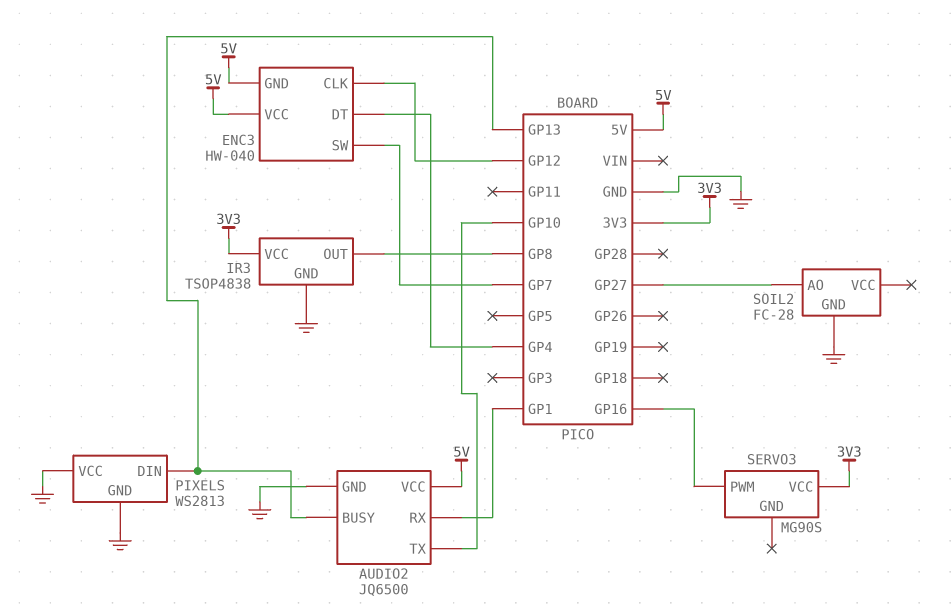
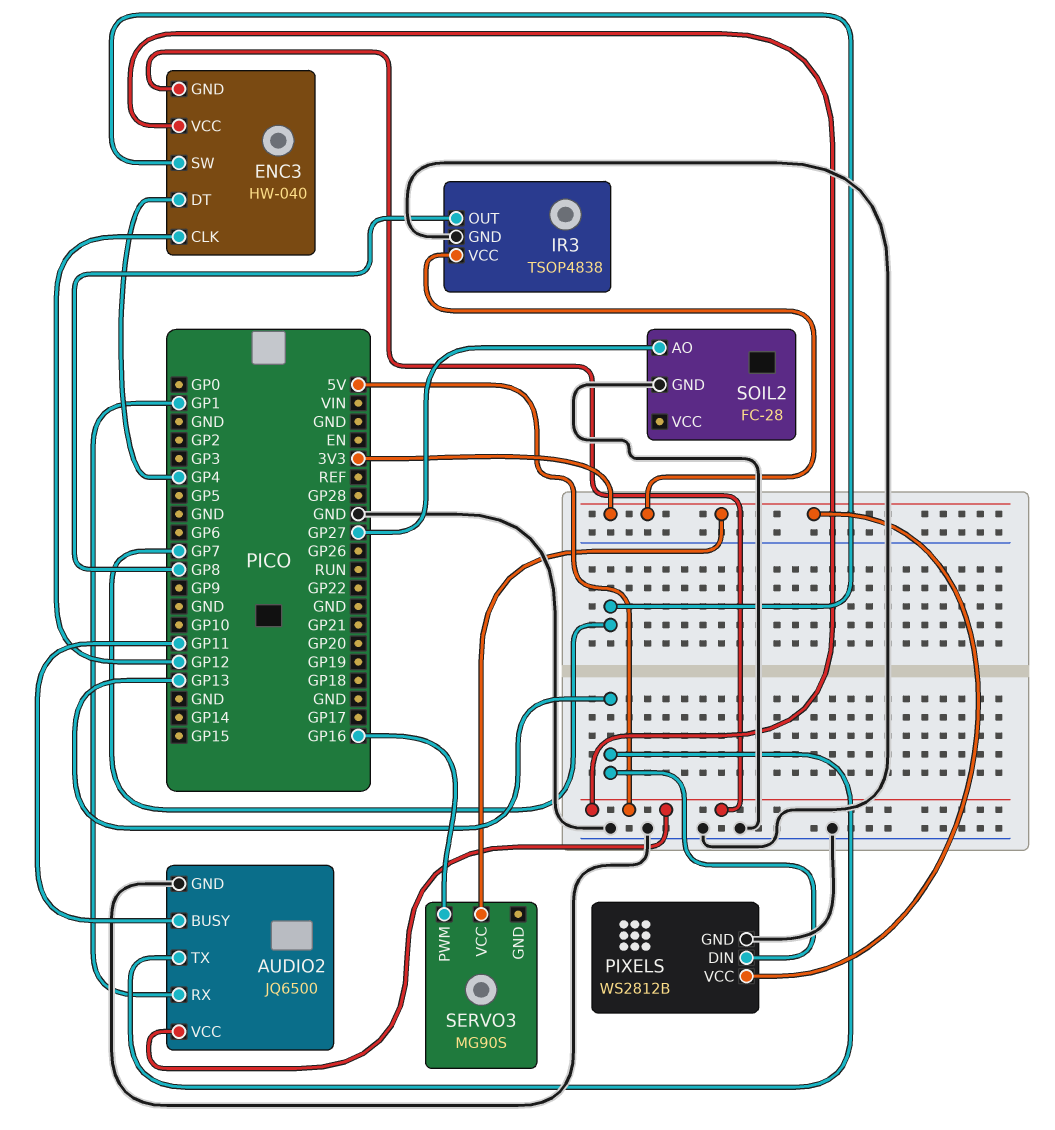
AUDIO2 pin BUSY: GP13 -> GP11
AUDIO2 pin TX: GP10 -> GP13
PIXELS: WS2813 -> WS2812B
PIXELS pin VCC: GND -> 3V3

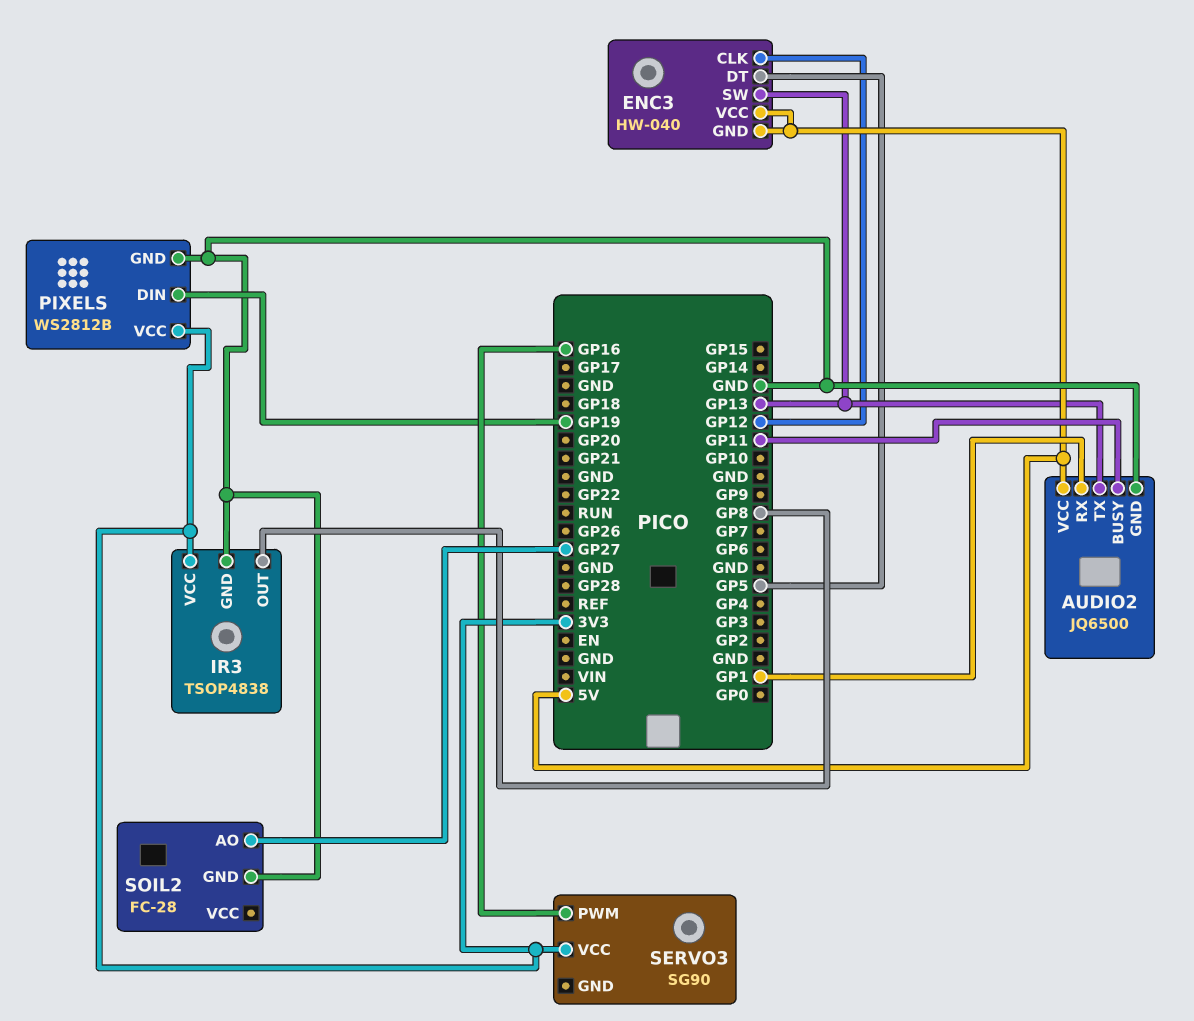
ENC3 pin DT: GP4 -> GP5
ENC3 pin SW: GP7 -> GP13
PIXELS pin DIN: GP13 -> GP19
SERVO3: MG90S -> SG90

